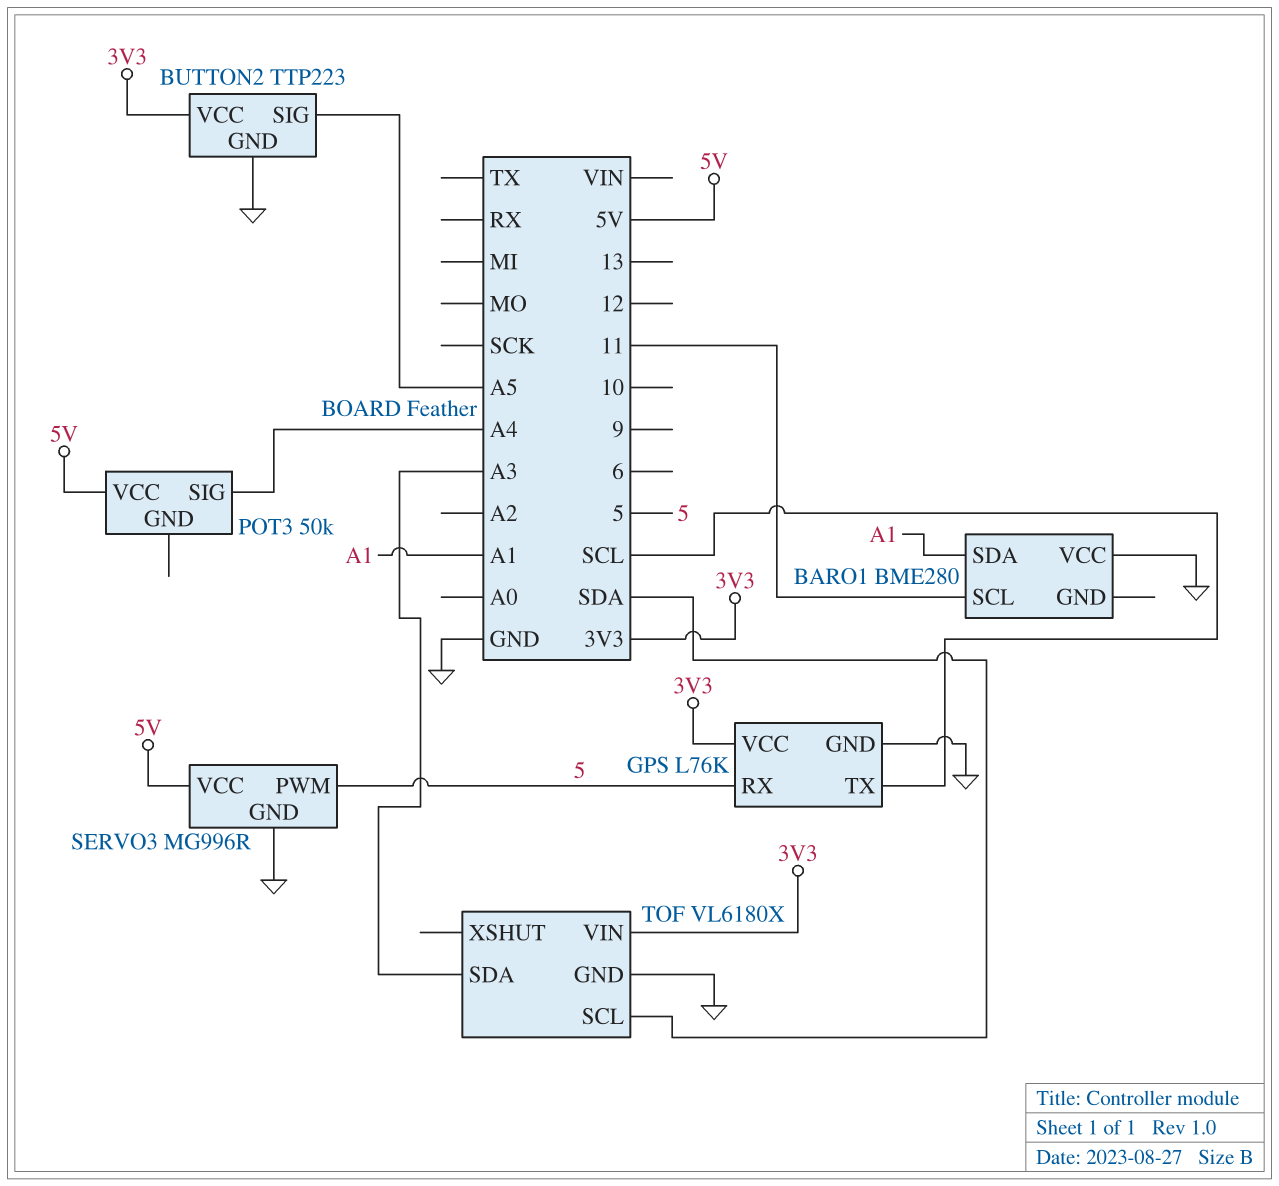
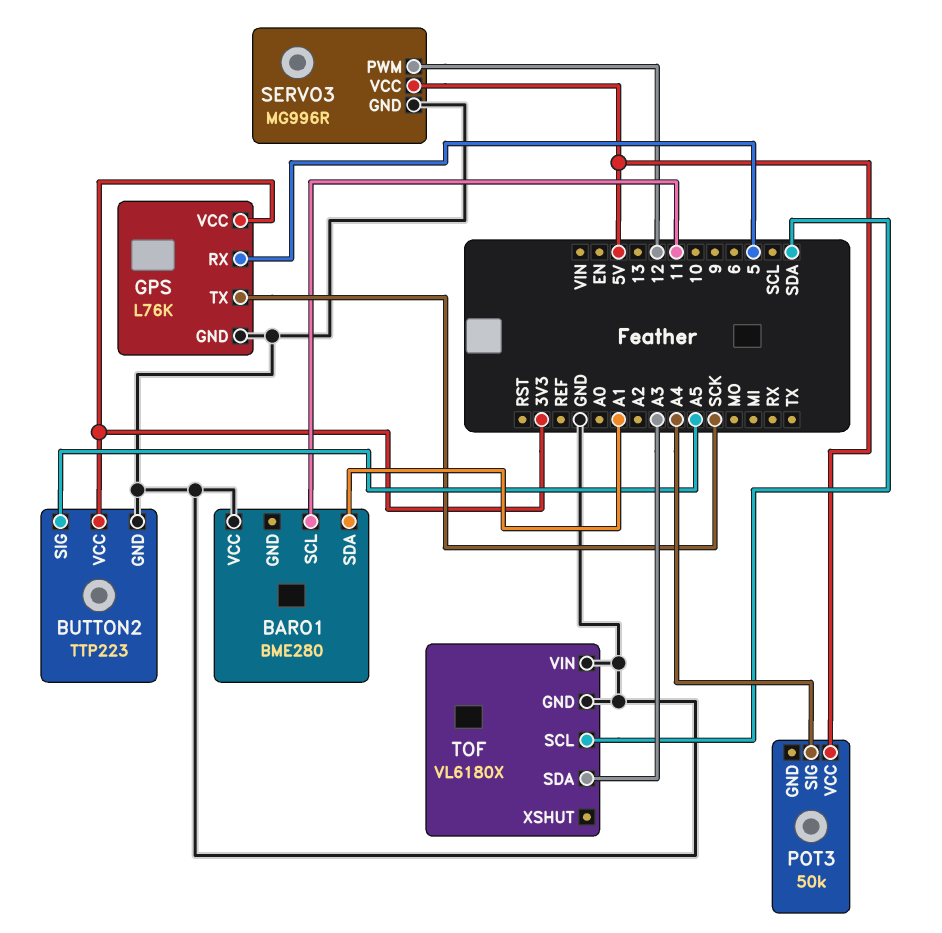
GPS pin TX: SCL -> SCK
SERVO3 pin PWM: 5 -> 12
TOF pin VIN: 3V3 -> GND

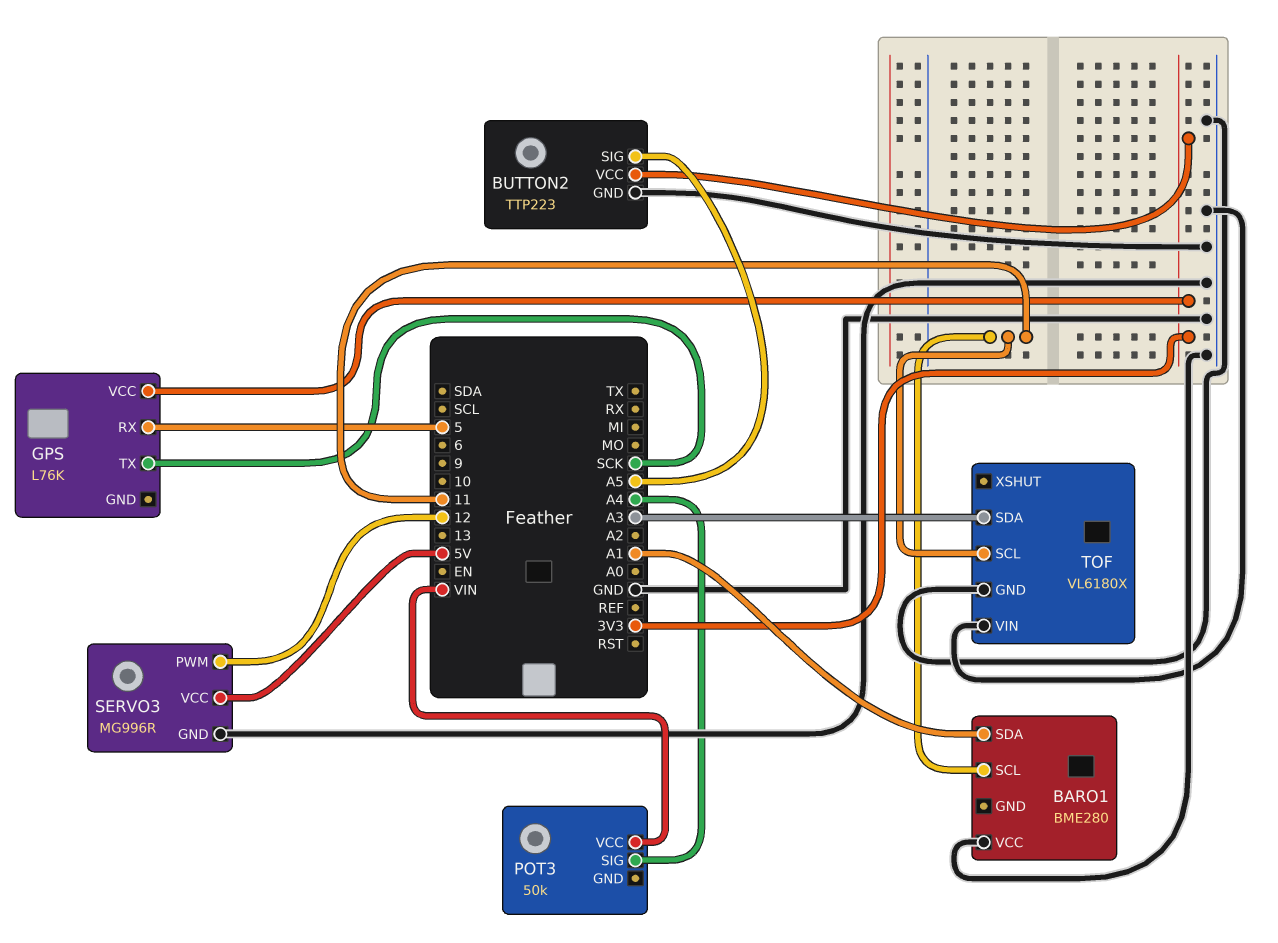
GPS pin GND: GND -> none
POT3 pin VCC: 5V -> VIN
TOF pin SCL: SDA -> 11

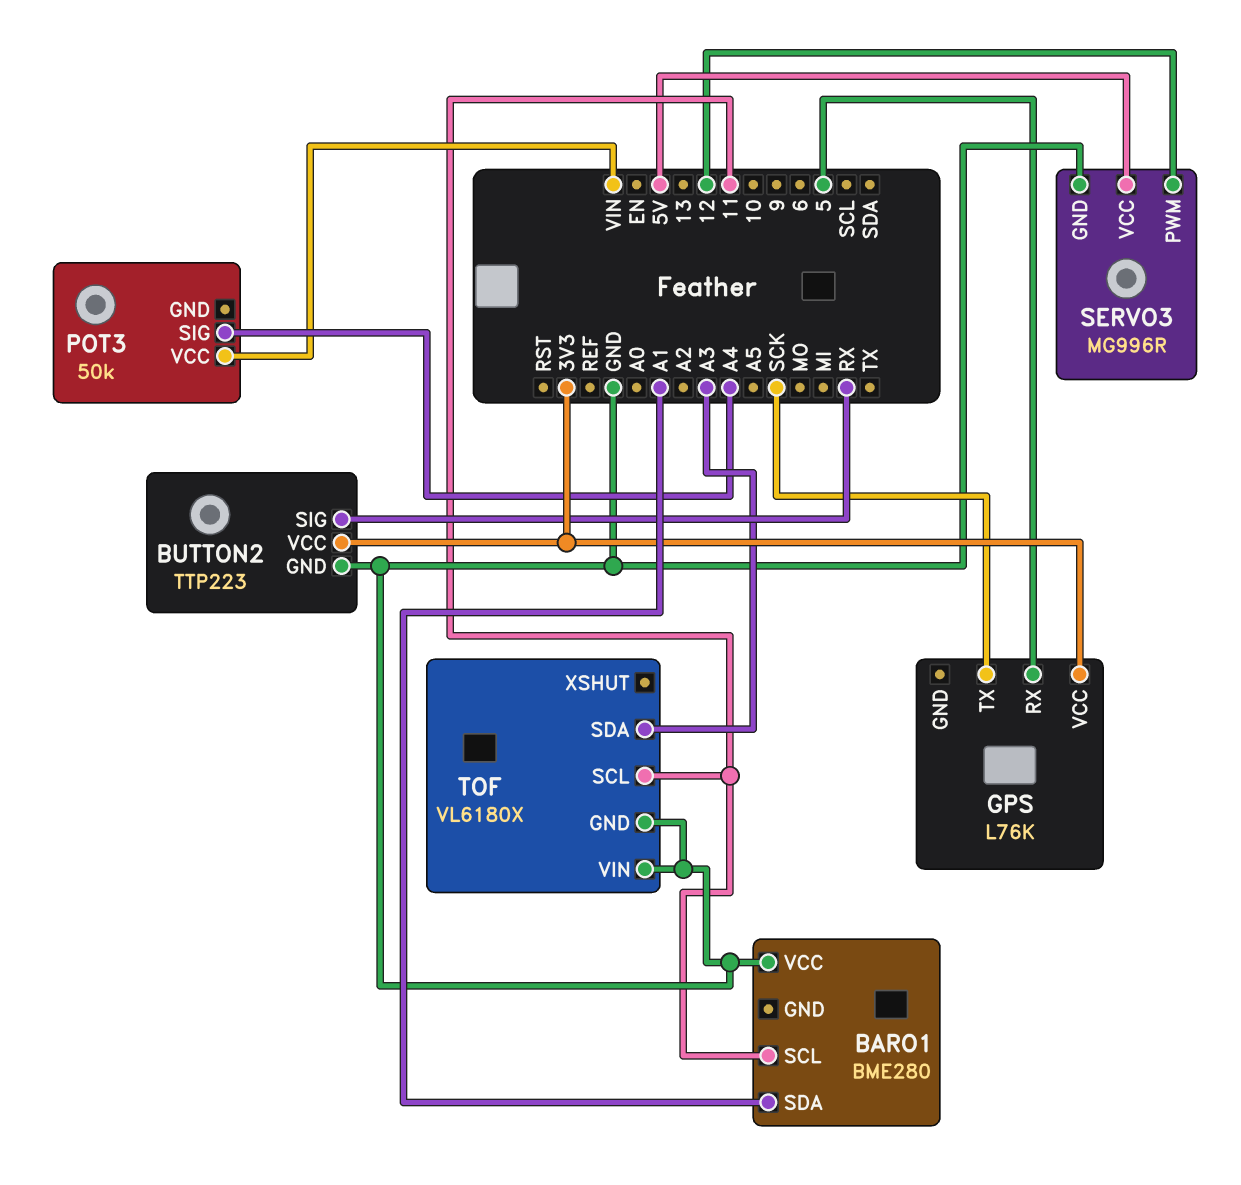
BUTTON2 pin SIG: A5 -> RX

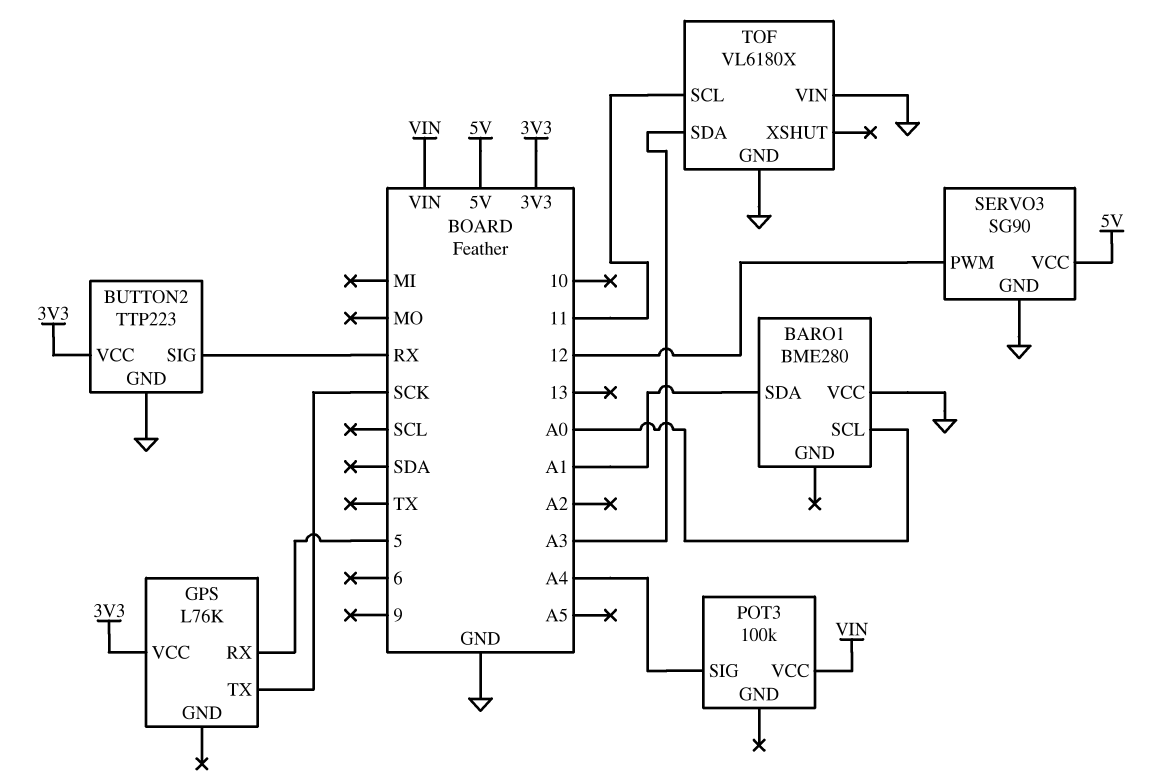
BARO1 pin SCL: 11 -> A0
POT3: 50k -> 100k
SERVO3: MG996R -> SG90

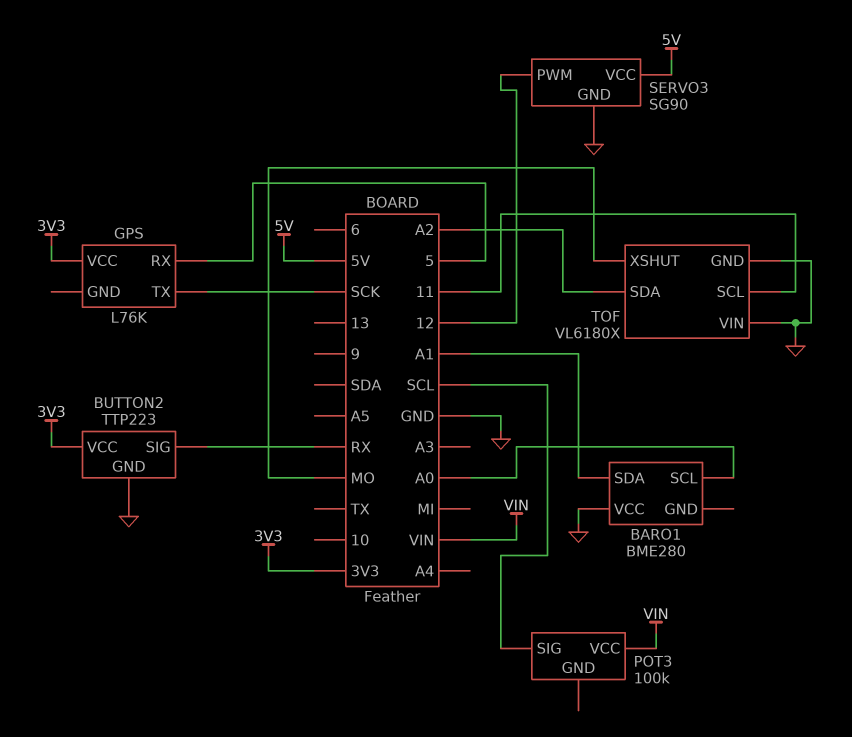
POT3 pin SIG: A4 -> SCL
TOF pin SDA: A3 -> A2
TOF pin XSHUT: none -> MO

